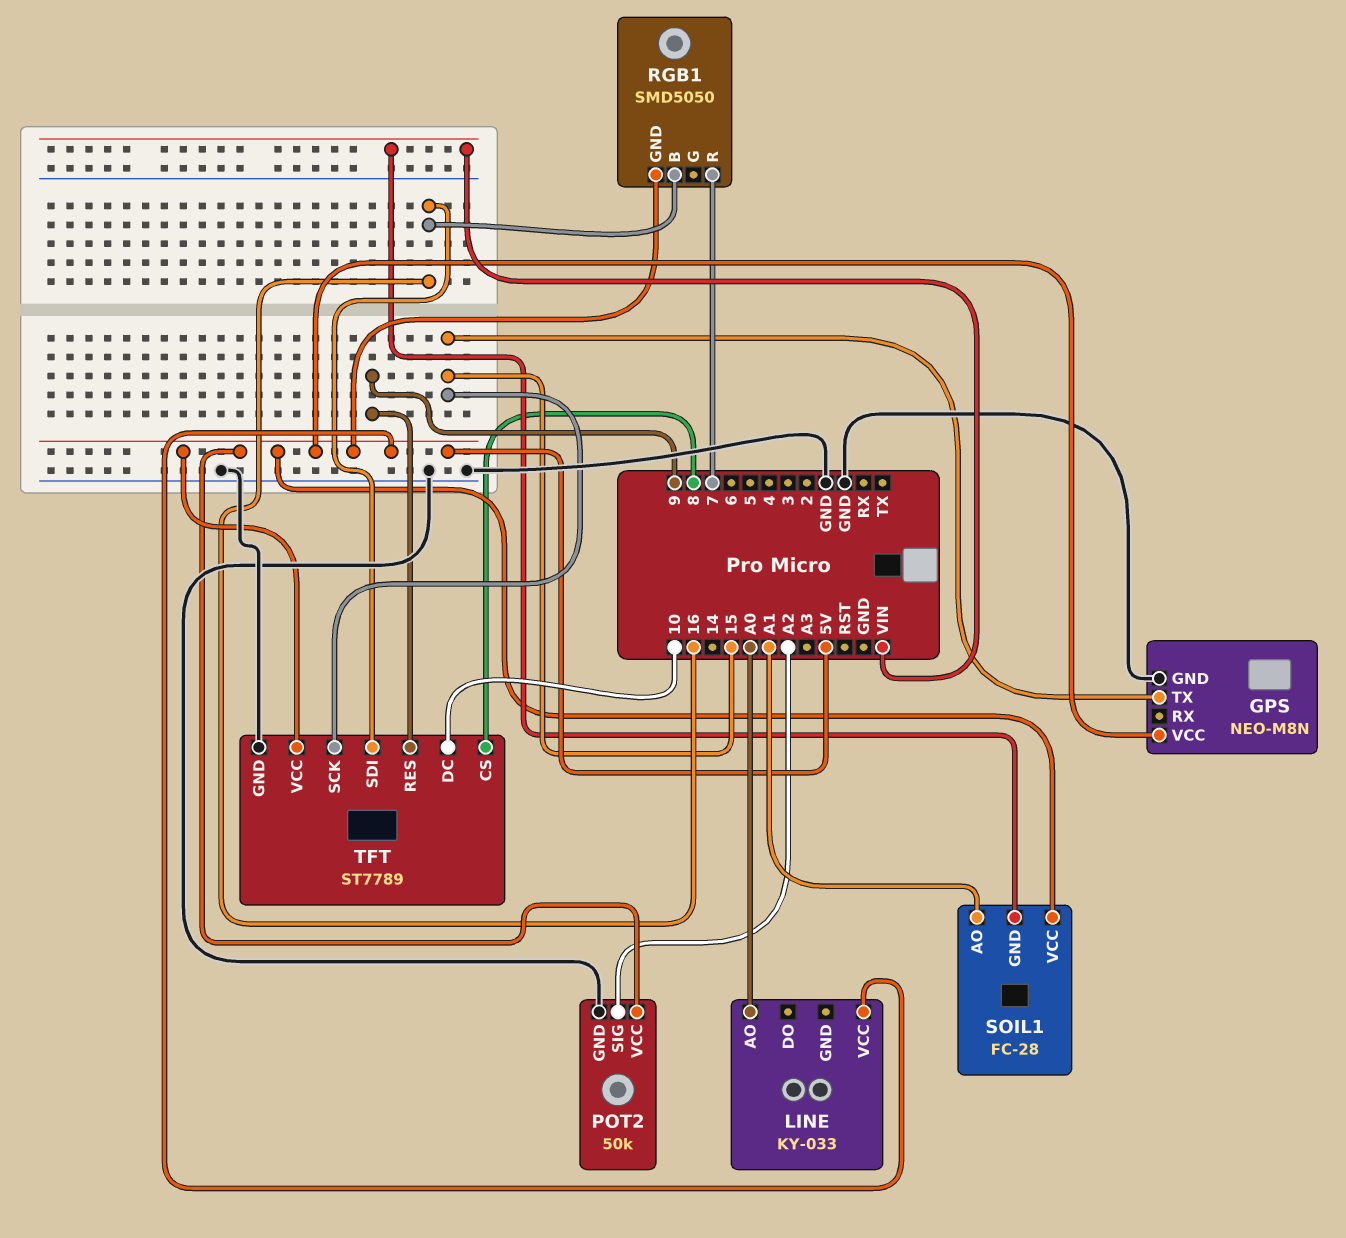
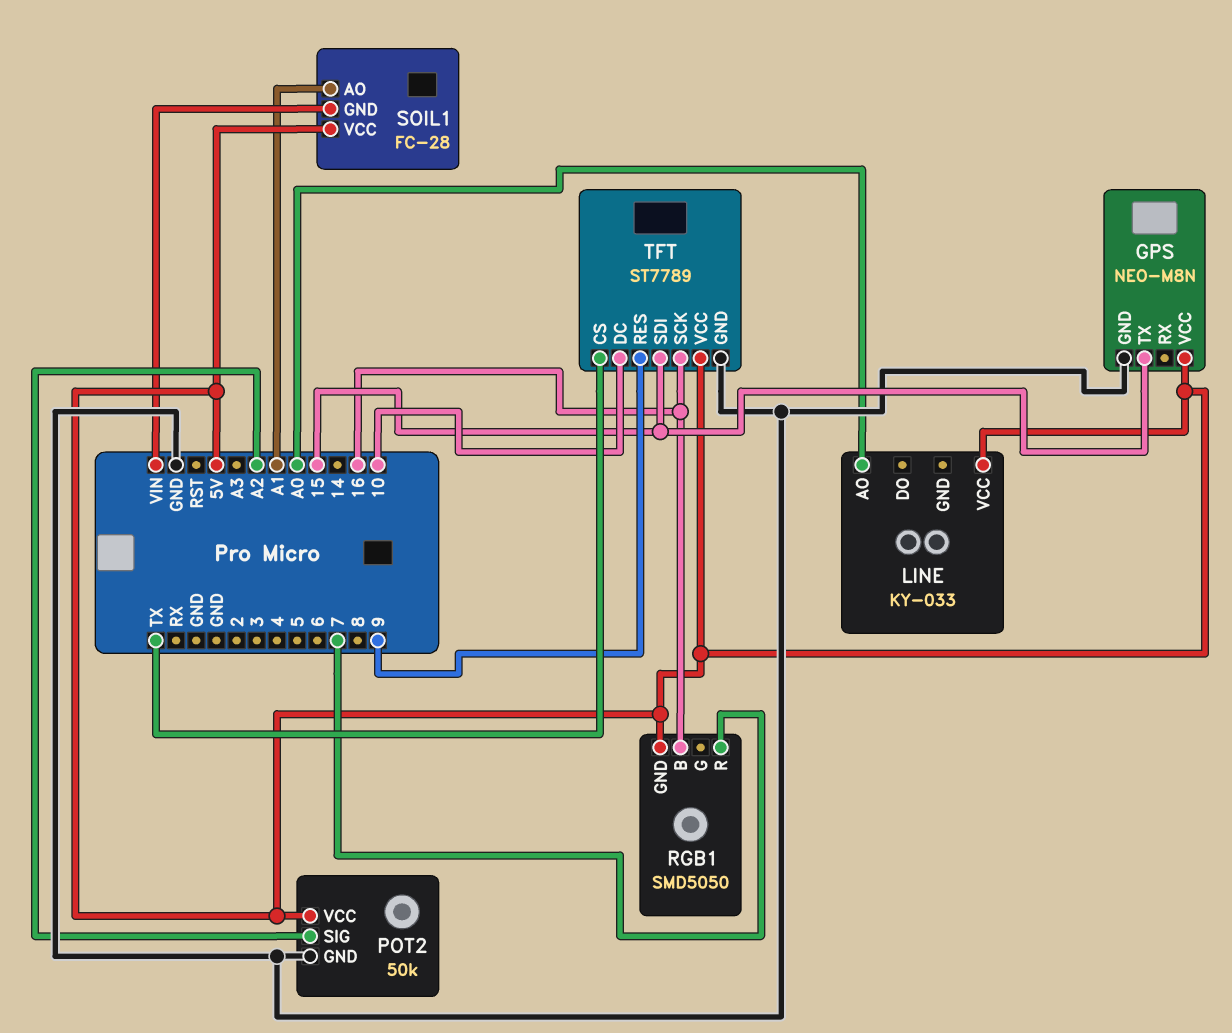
TFT pin CS: 8 -> TX
TFT pin SCK: 15 -> 16
TFT pin SDI: 16 -> 15

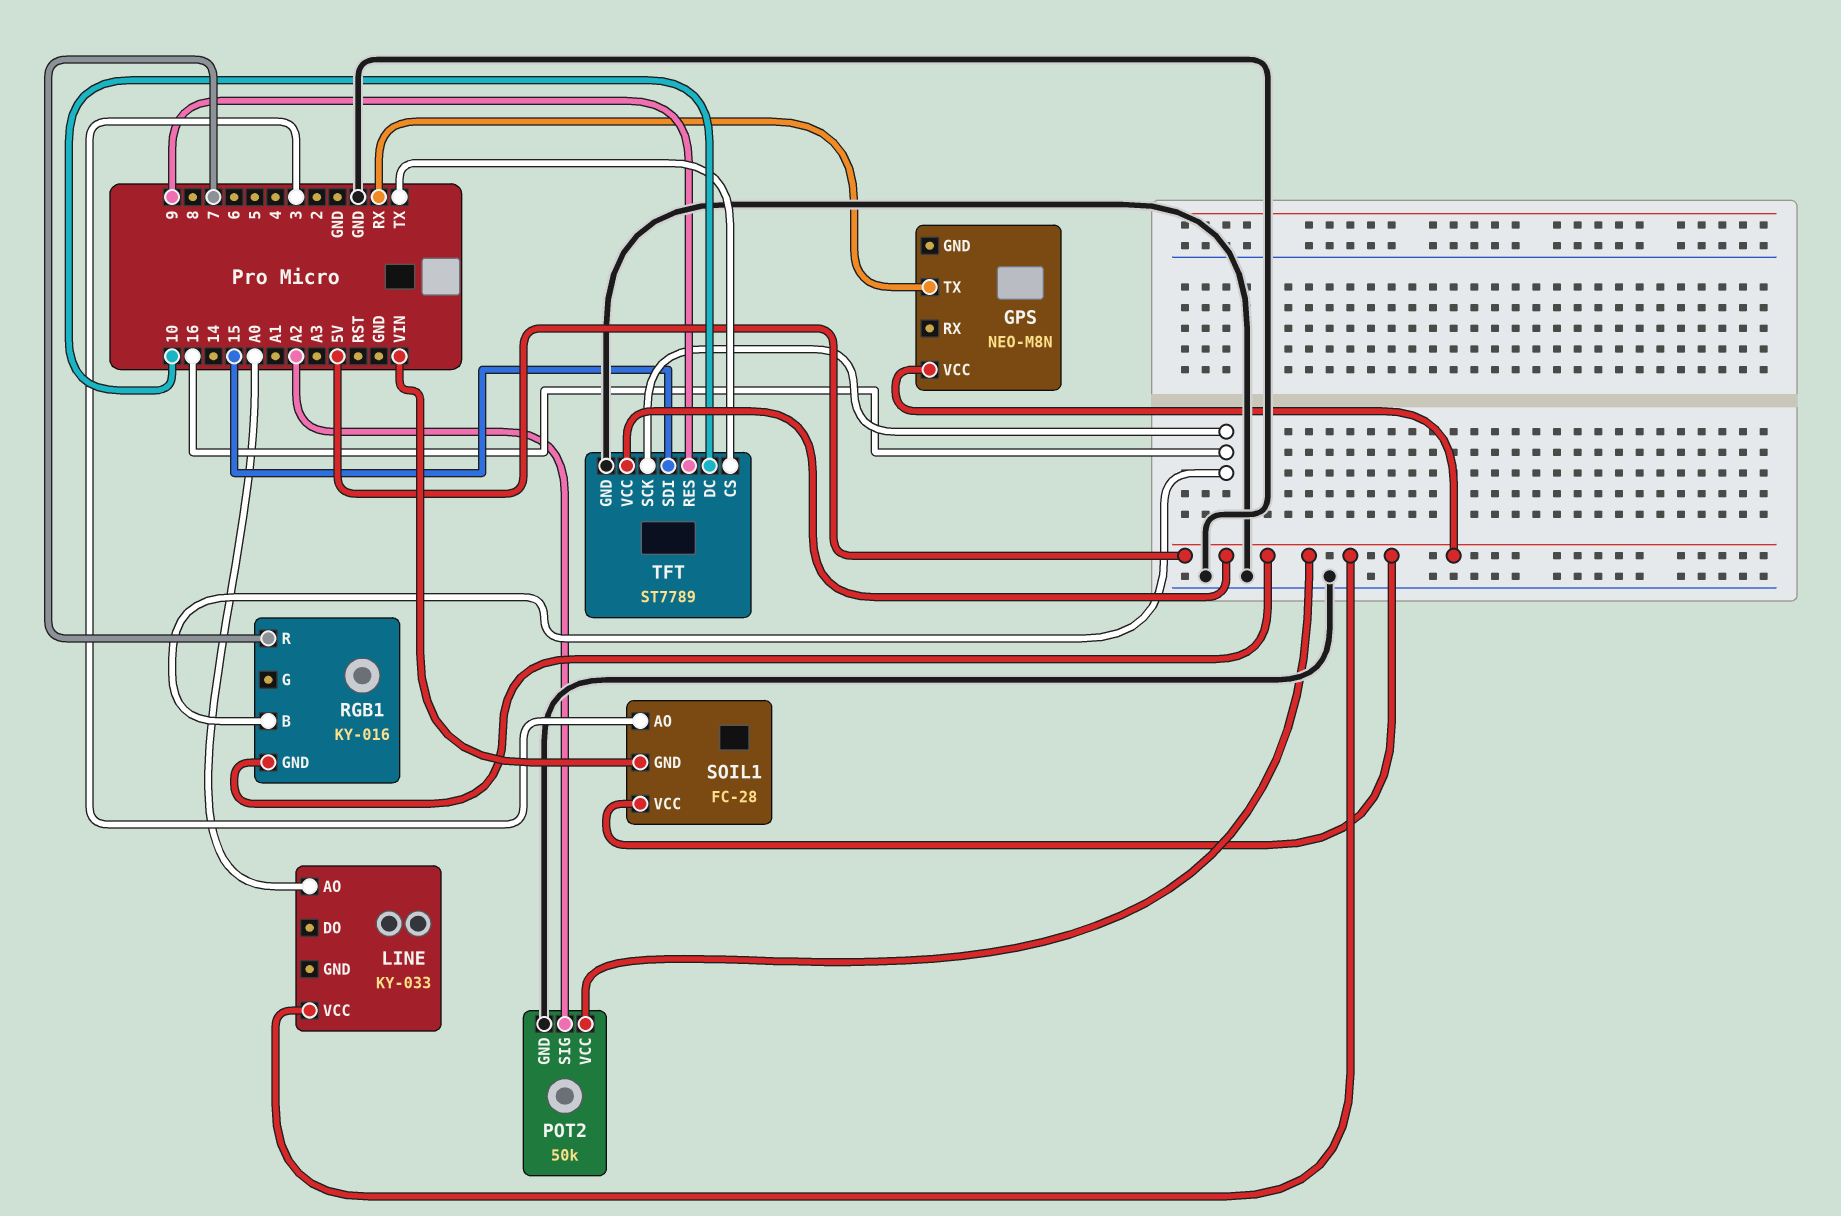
GPS pin GND: GND -> none
GPS pin TX: 15 -> RX
RGB1: SMD5050 -> KY-016
SOIL1 pin AO: A1 -> 3

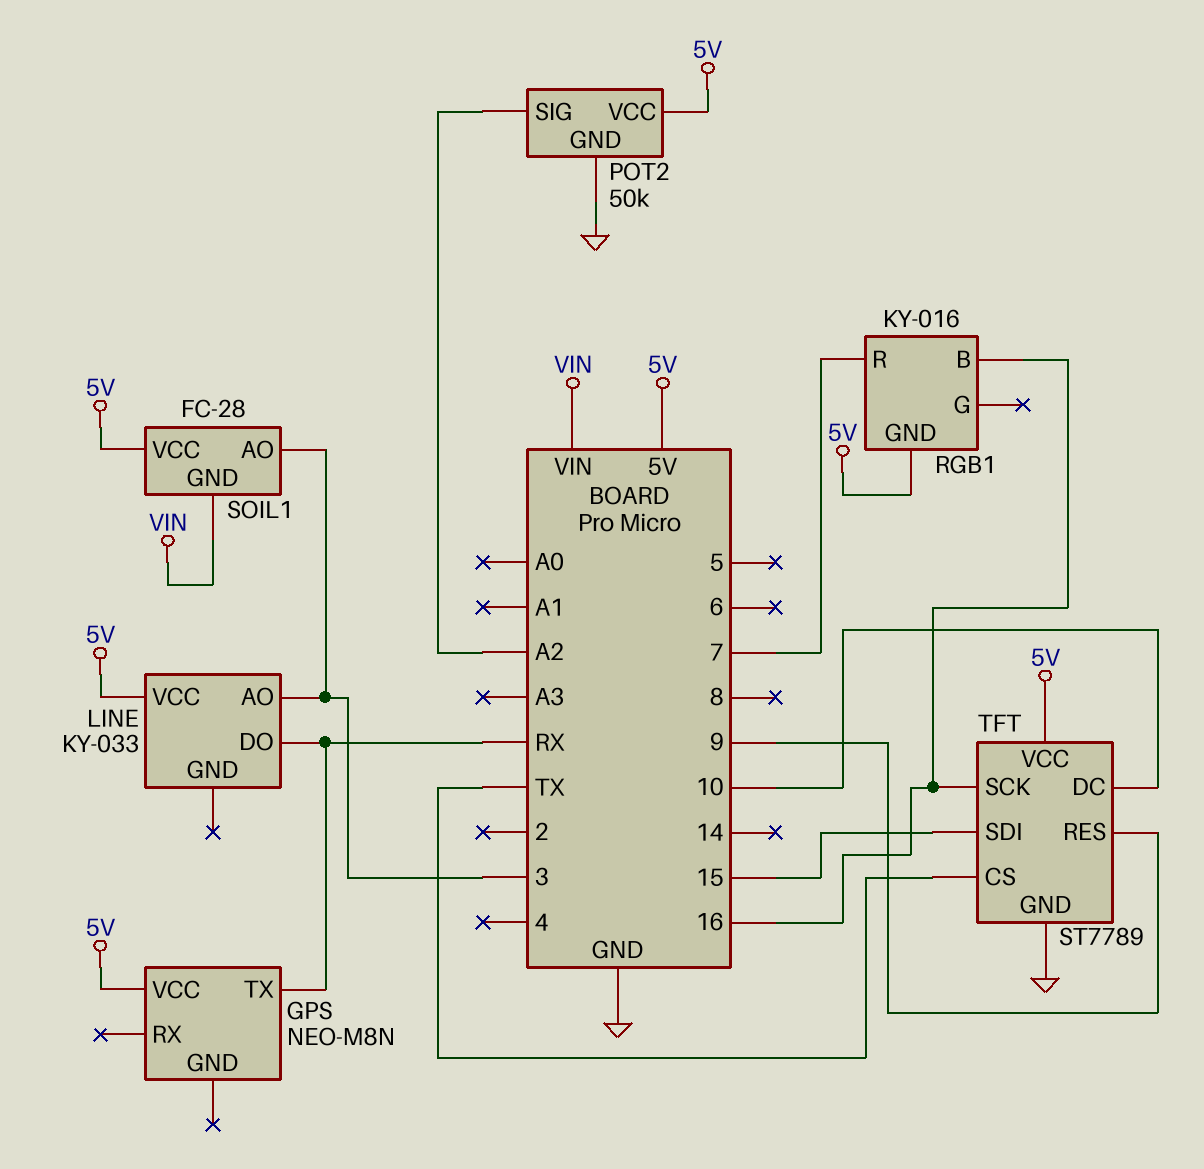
LINE pin AO: A0 -> 3
LINE pin DO: none -> RX

